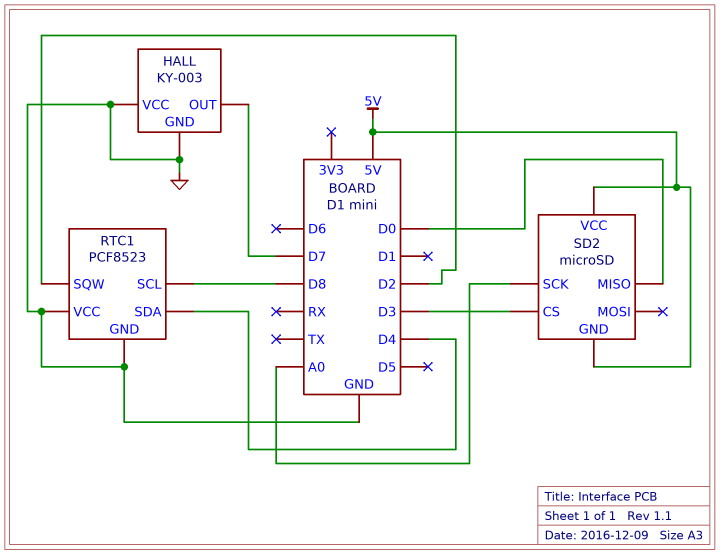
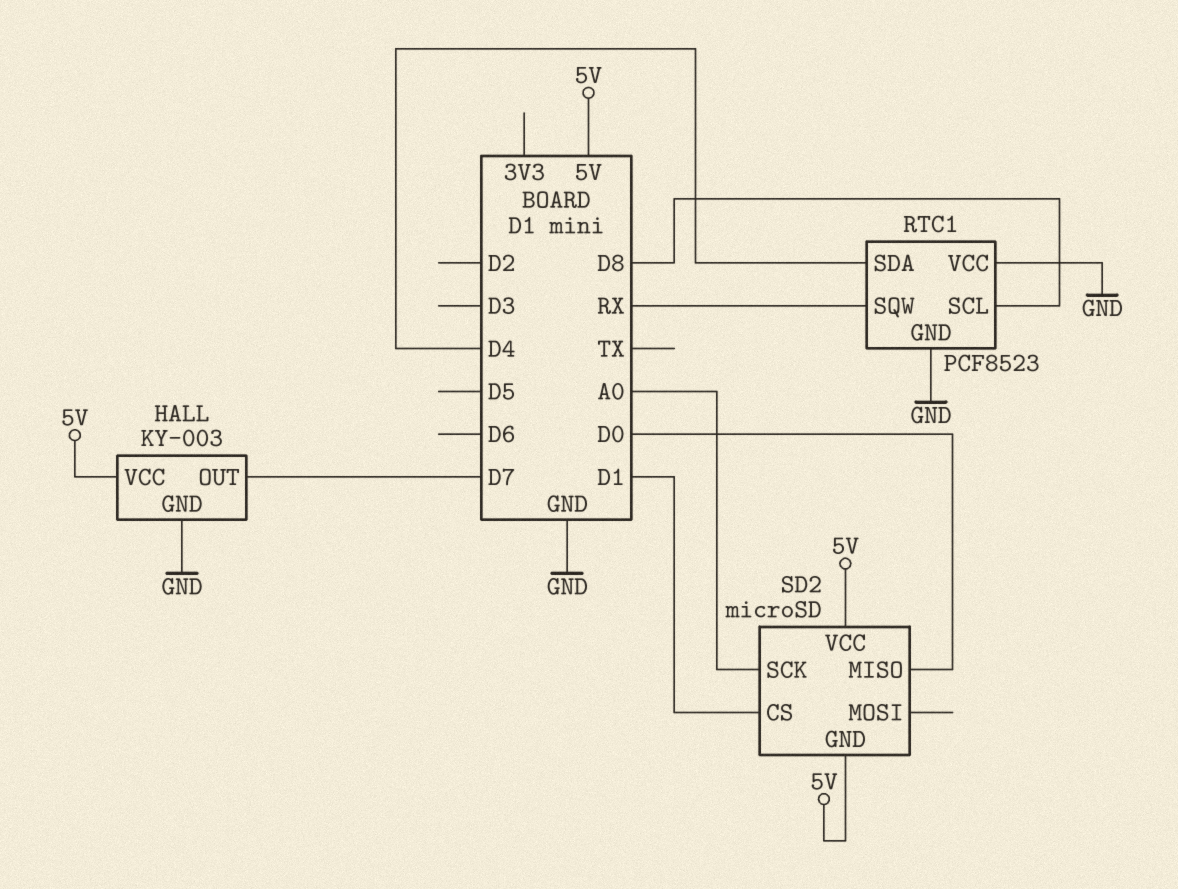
HALL pin VCC: GND -> 5V
RTC1 pin SQW: D2 -> RX
SD2 pin CS: D3 -> D1

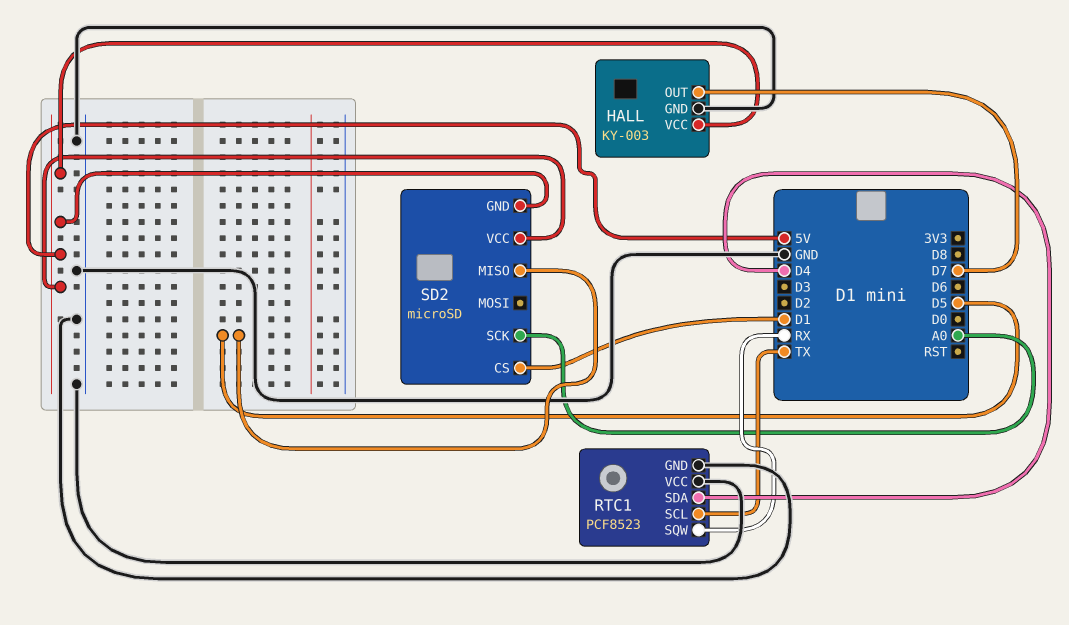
RTC1 pin SCL: D8 -> TX
SD2 pin MISO: D0 -> D5

